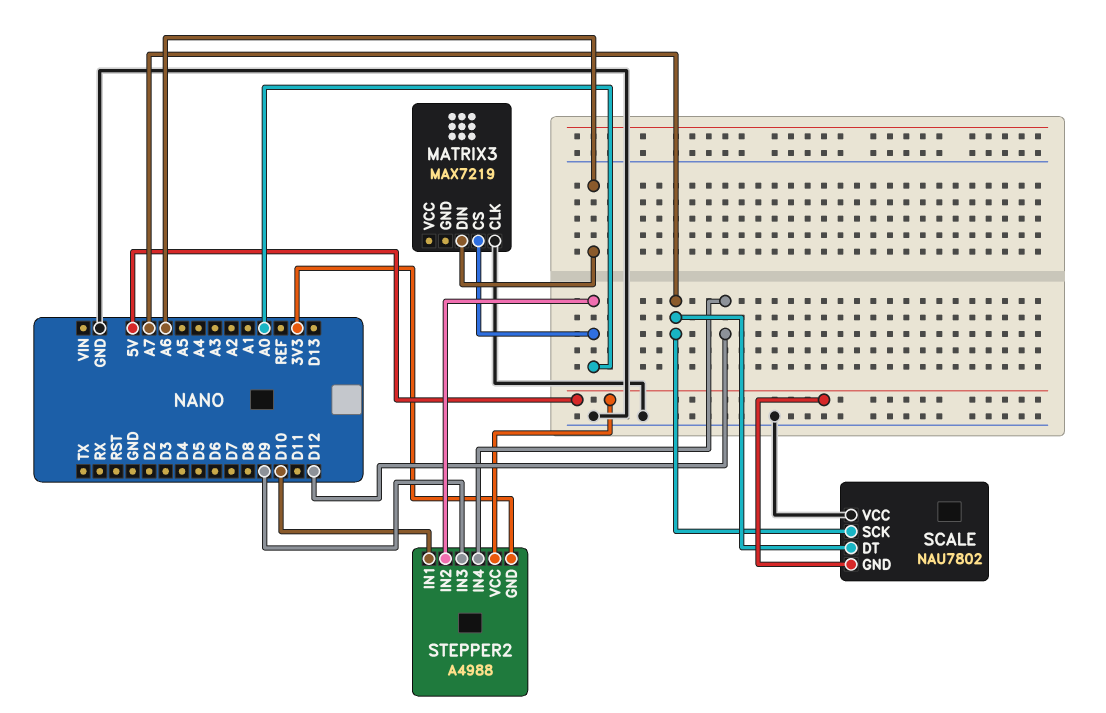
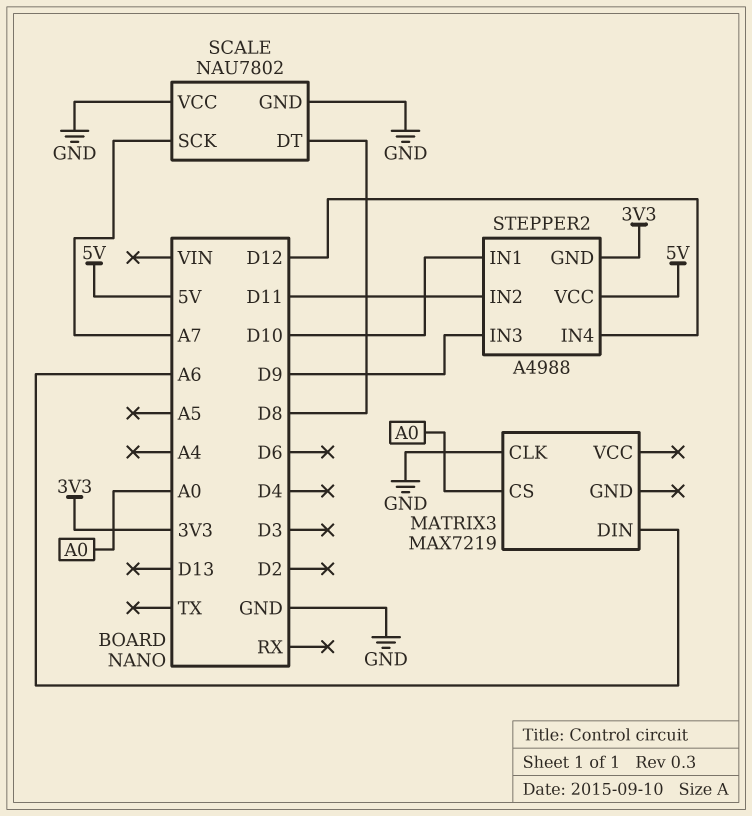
SCALE pin DT: A7 -> D8
SCALE pin GND: 5V -> GND
STEPPER2 pin IN2: A0 -> D11

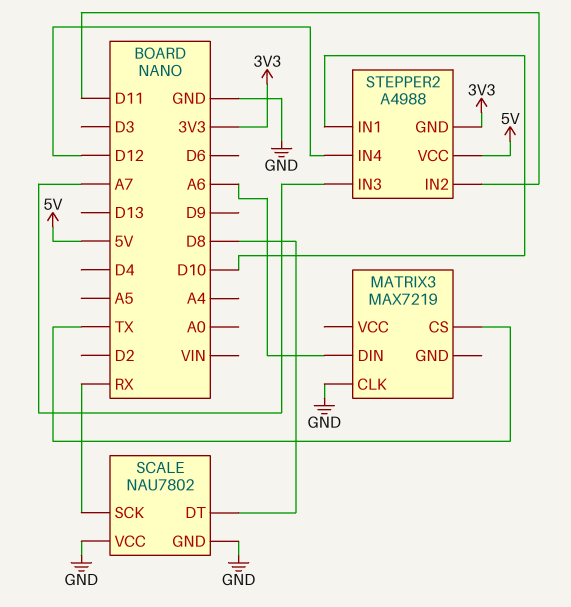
MATRIX3 pin CS: A0 -> TX
SCALE pin SCK: A7 -> RX
STEPPER2 pin IN3: D9 -> A7

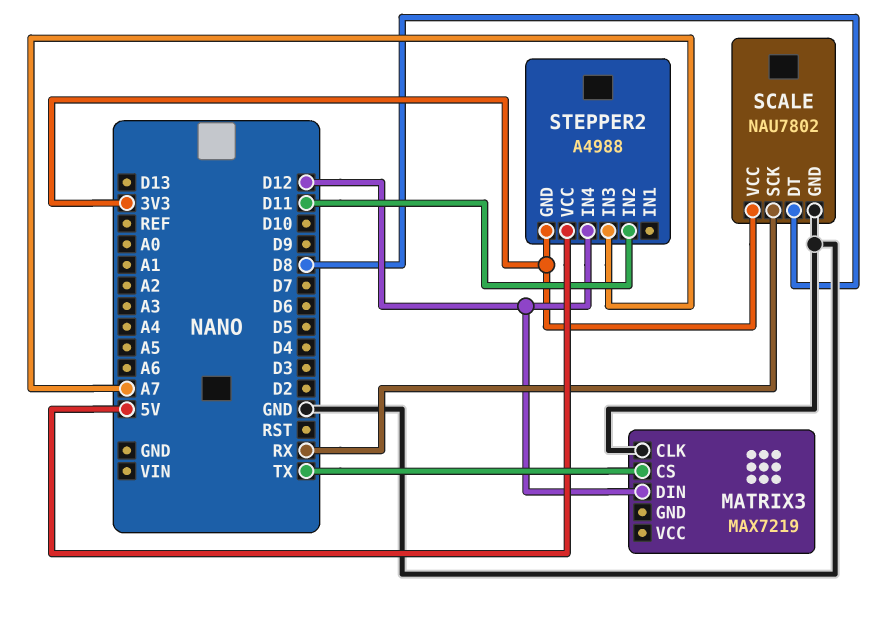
MATRIX3 pin DIN: A6 -> D12
SCALE pin VCC: GND -> 3V3
STEPPER2 pin IN1: D10 -> none

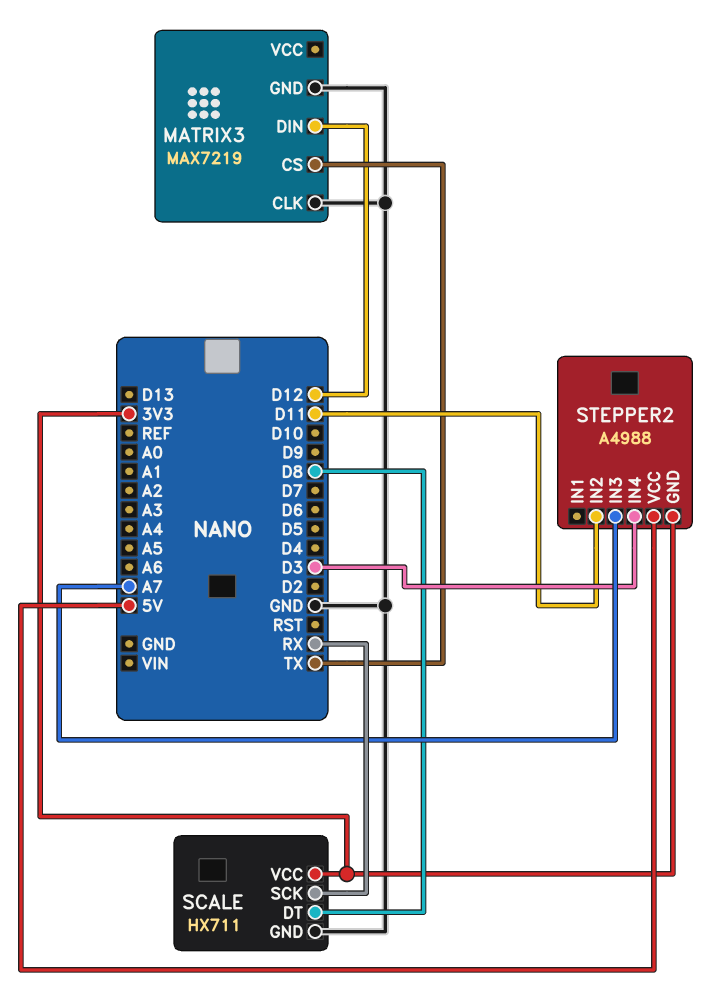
MATRIX3 pin GND: none -> GND
SCALE: NAU7802 -> HX711
STEPPER2 pin IN4: D12 -> D3

